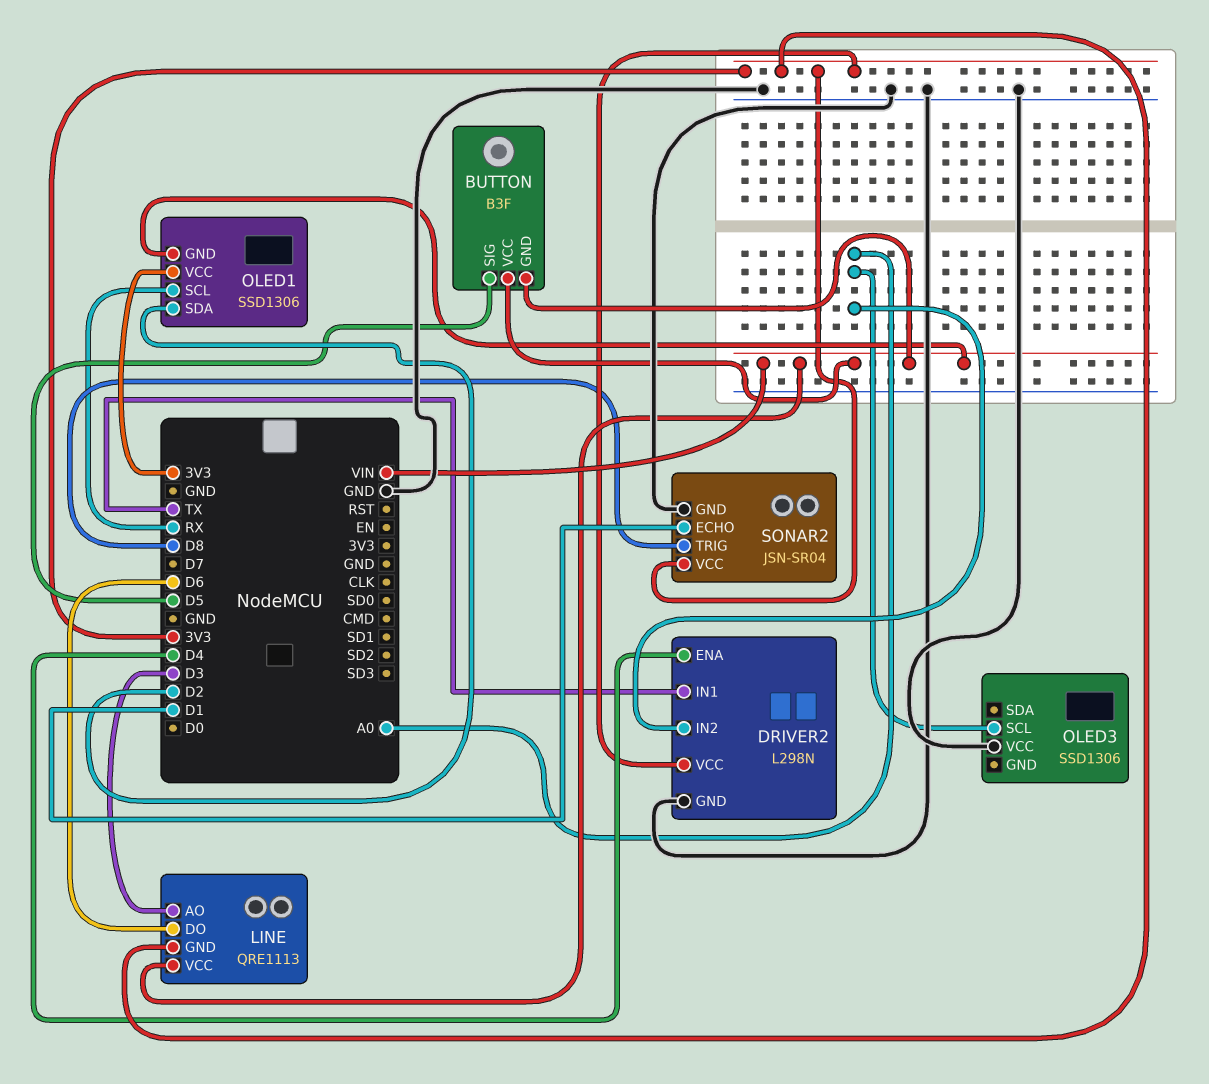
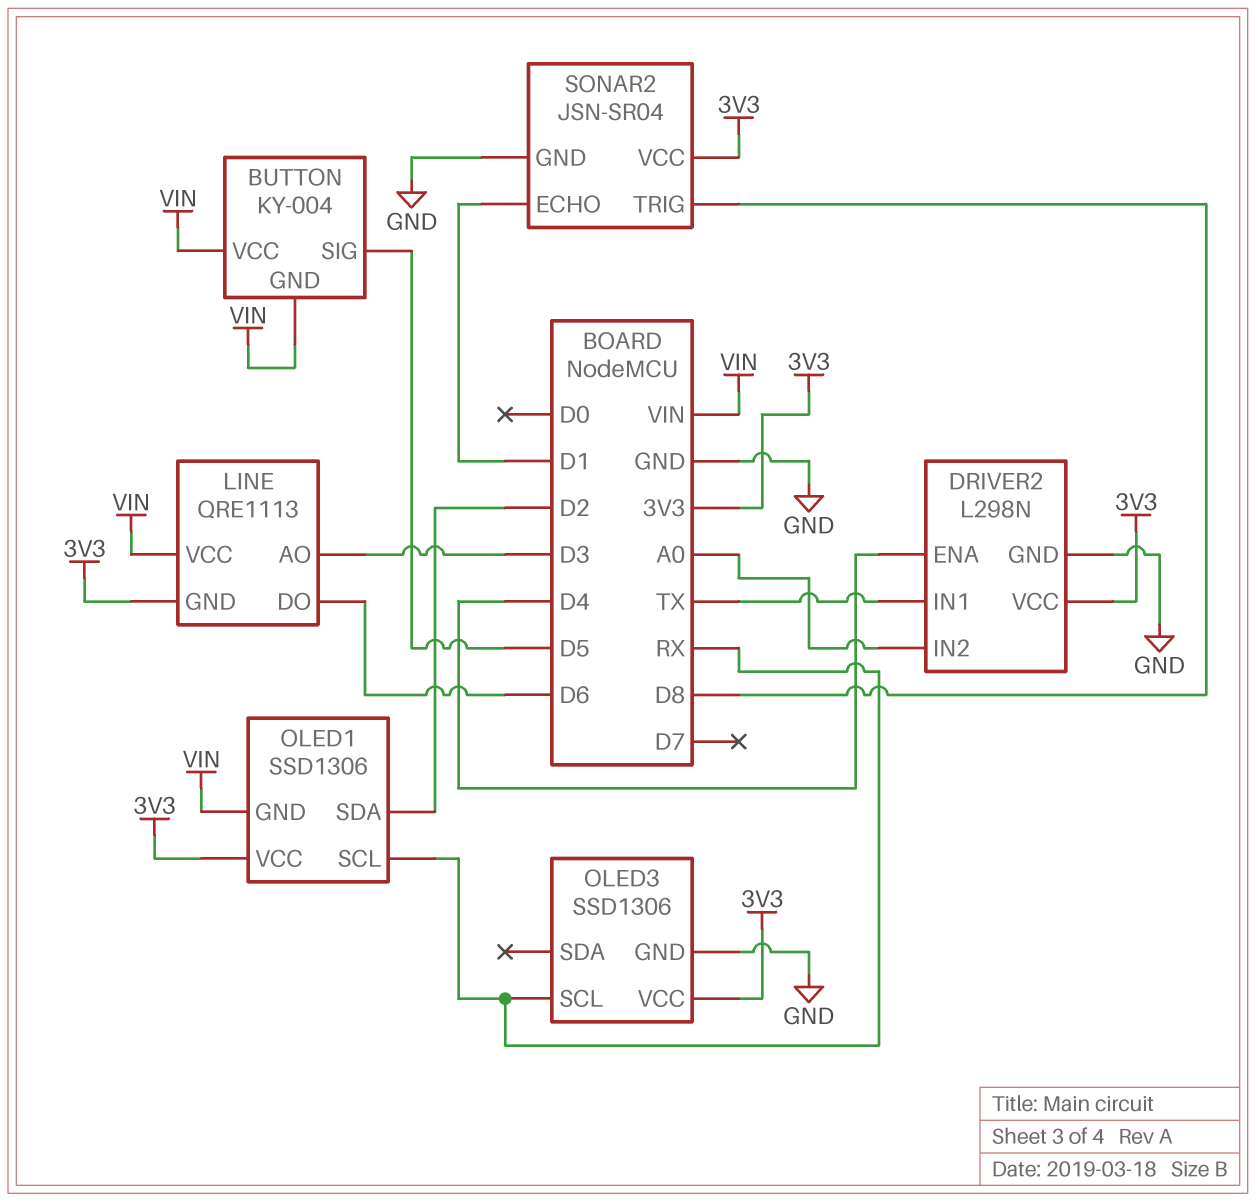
BUTTON: B3F -> KY-004
OLED3 pin GND: none -> GND
OLED3 pin SCL: A0 -> RX
OLED3 pin VCC: GND -> 3V3

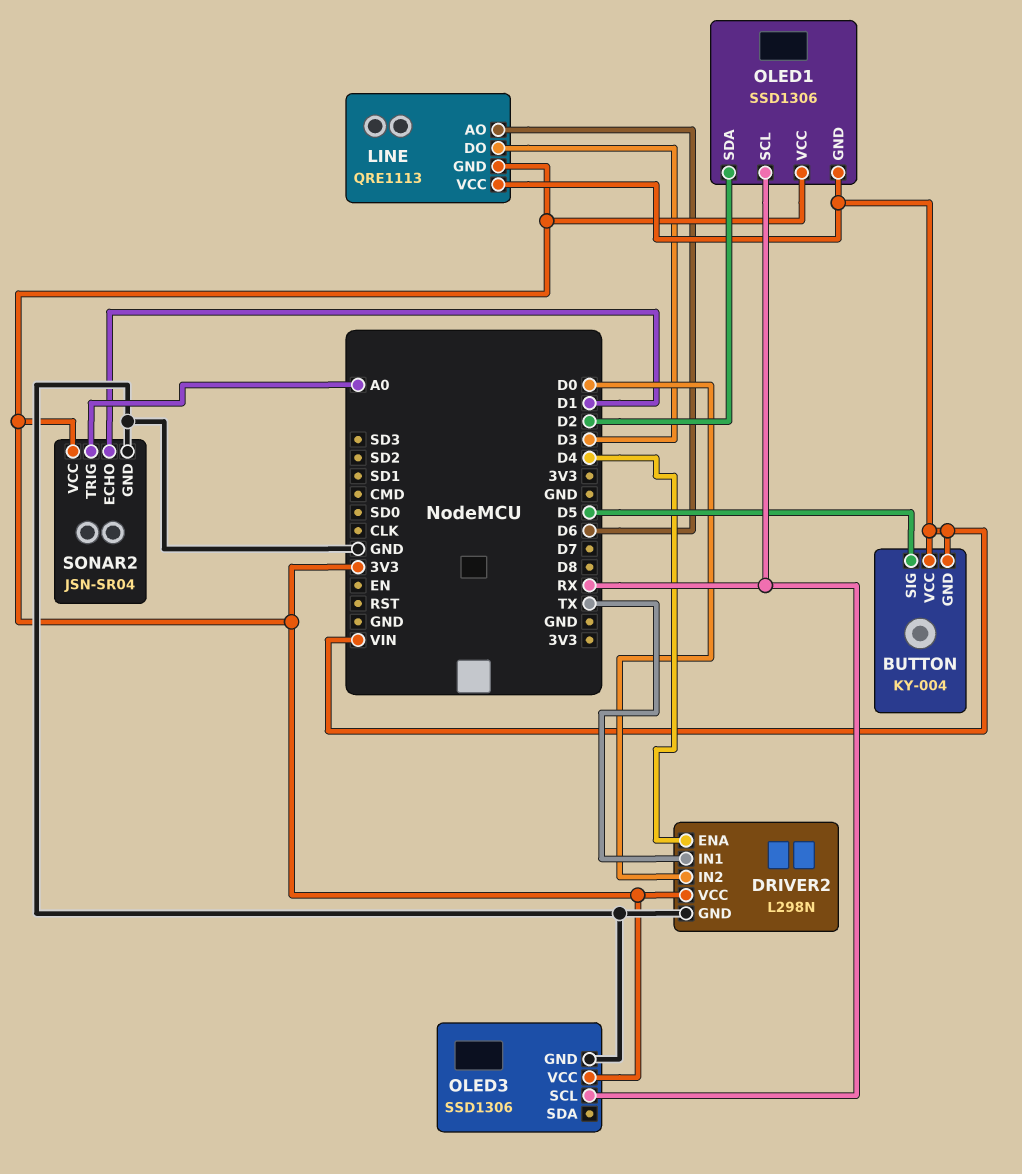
DRIVER2 pin IN2: A0 -> D0
LINE pin AO: D3 -> D6
LINE pin DO: D6 -> D3
SONAR2 pin TRIG: D8 -> A0

